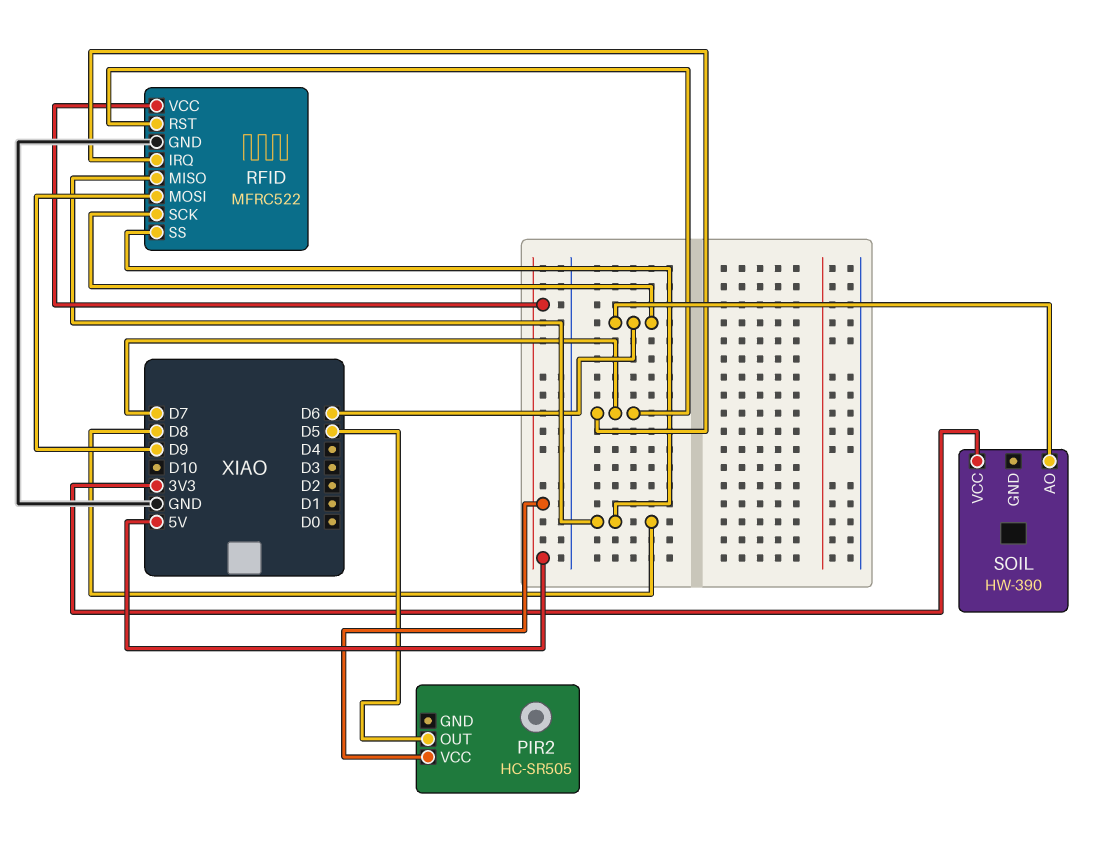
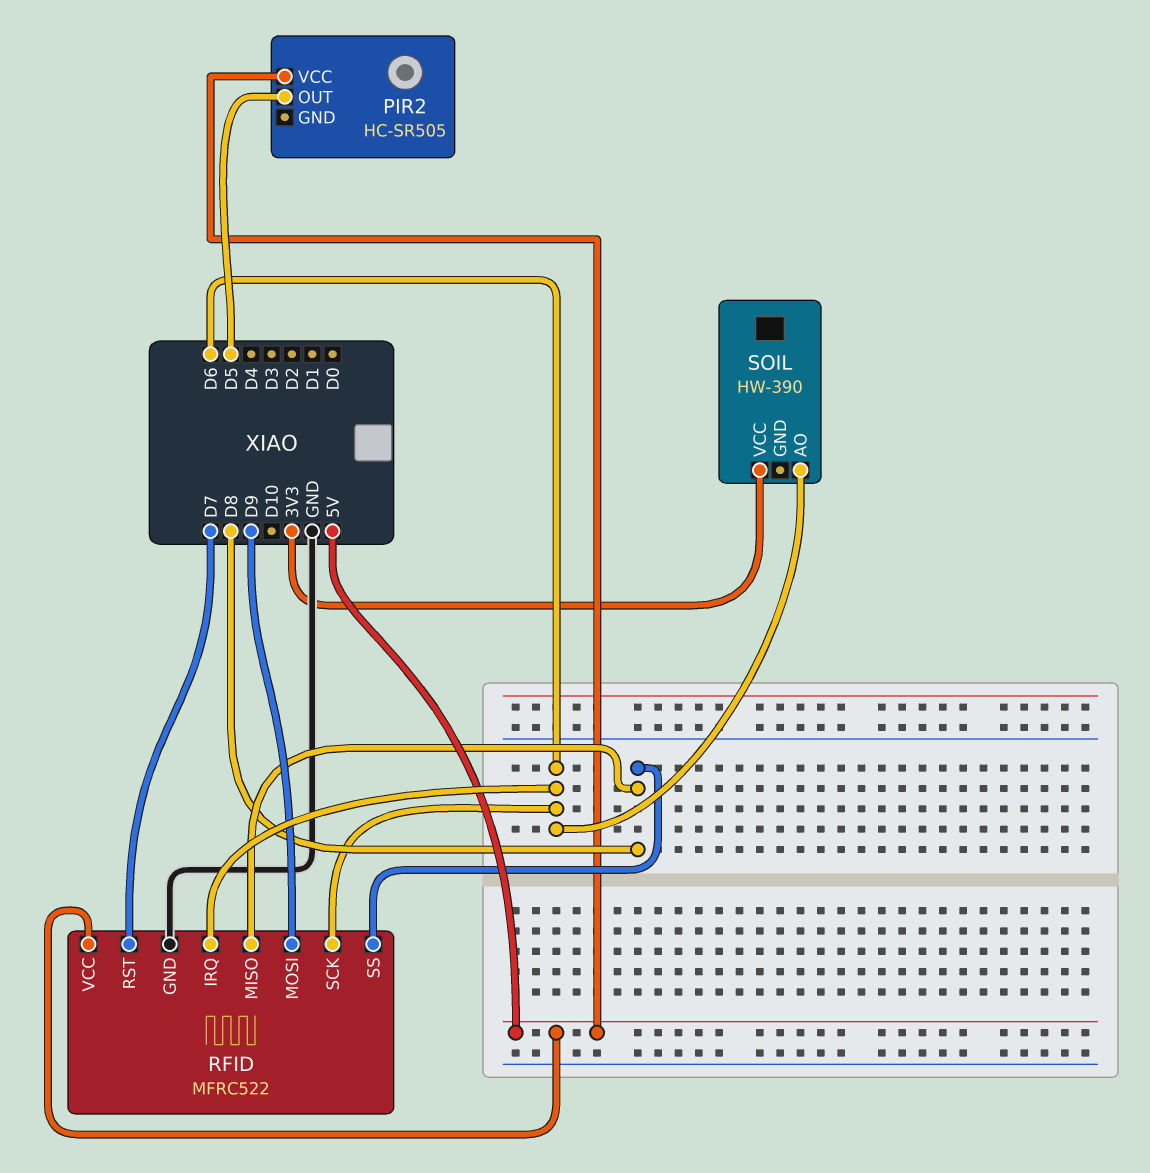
RFID pin IRQ: D7 -> D6

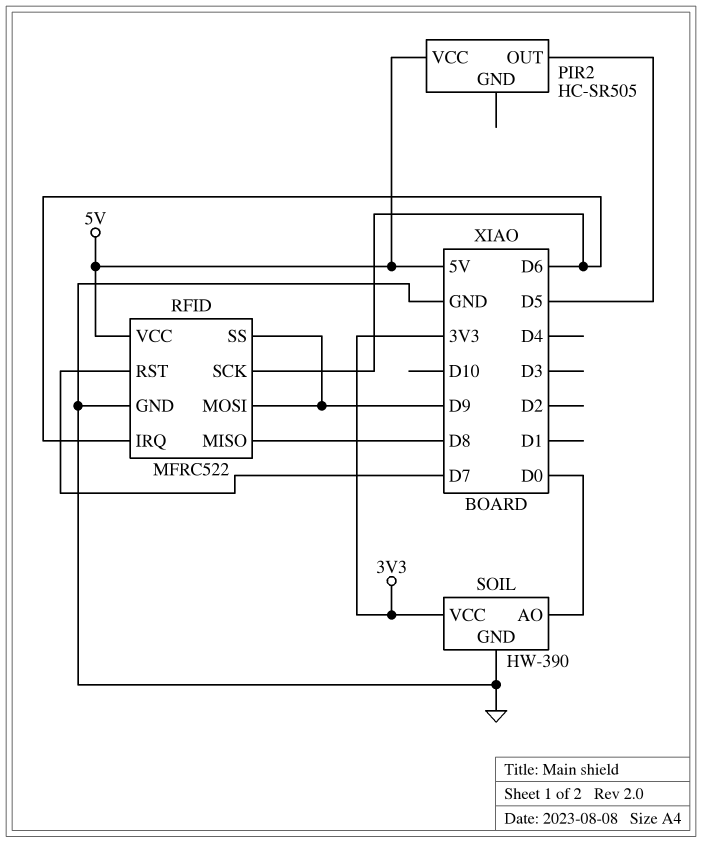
RFID pin SS: D8 -> D9
SOIL pin AO: D6 -> D0
SOIL pin GND: none -> GND

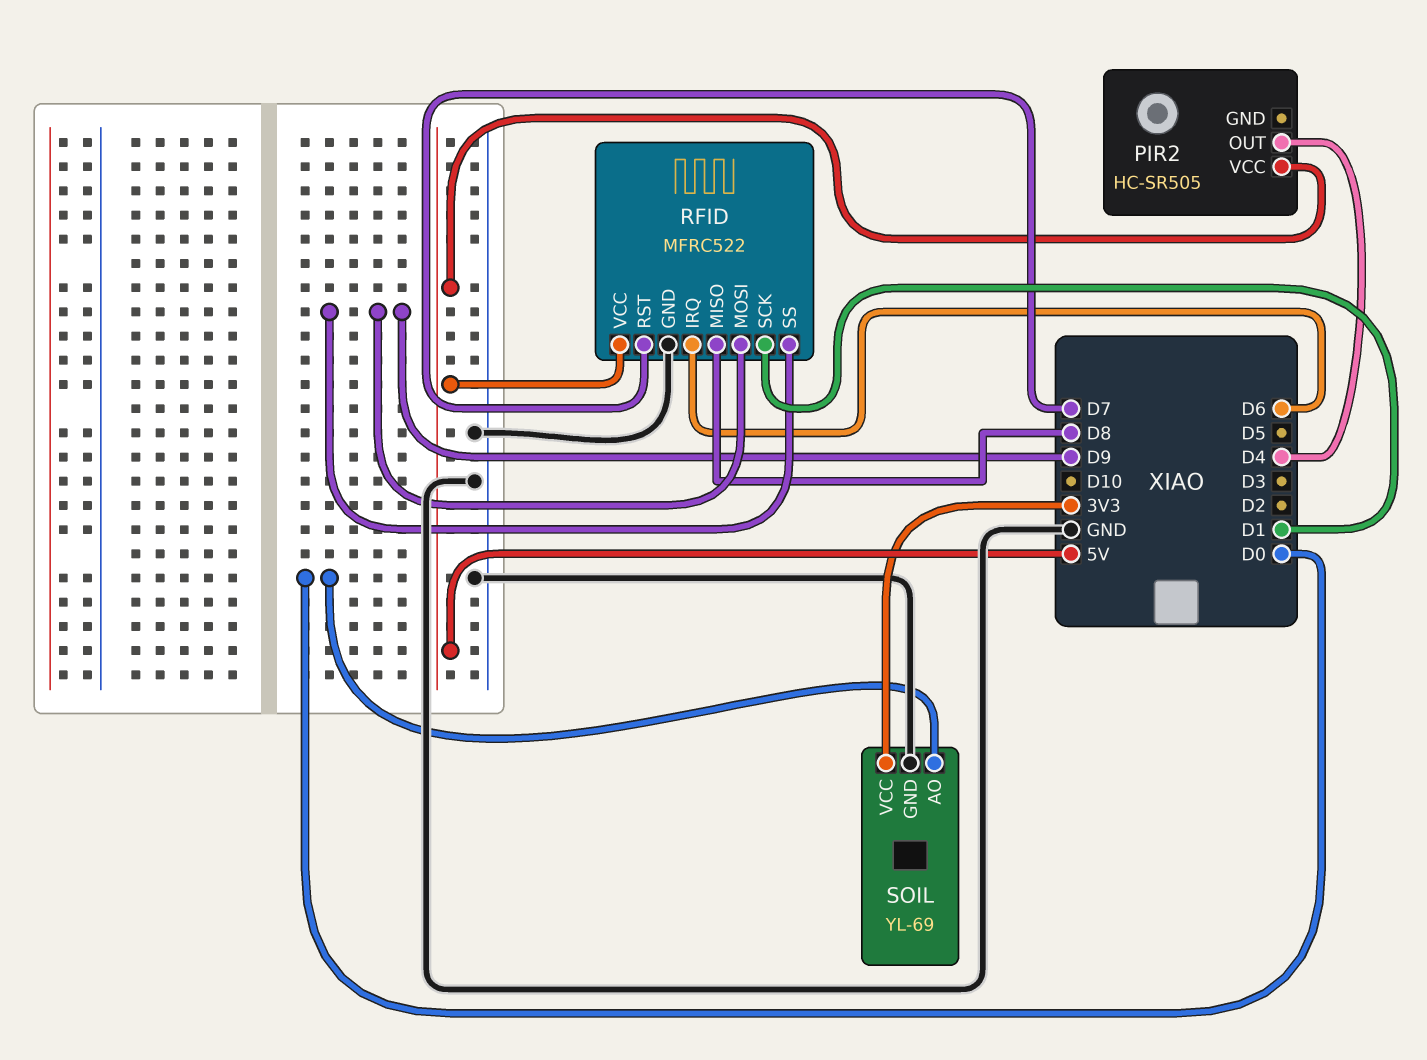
PIR2 pin OUT: D5 -> D4
RFID pin SCK: D6 -> D1
SOIL: HW-390 -> YL-69

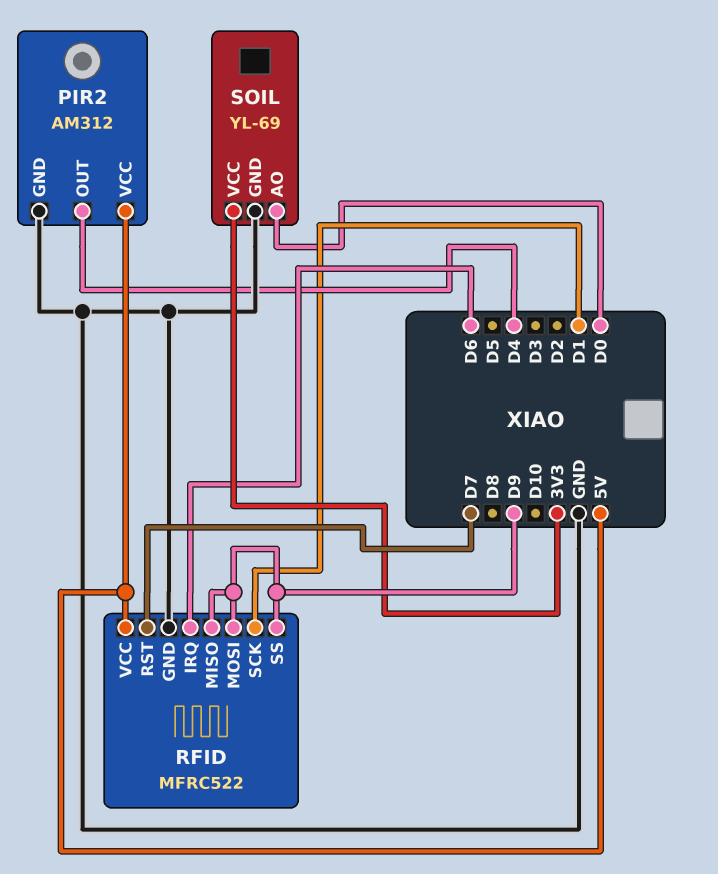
PIR2: HC-SR505 -> AM312
PIR2 pin GND: none -> GND
RFID pin MISO: D8 -> D9

